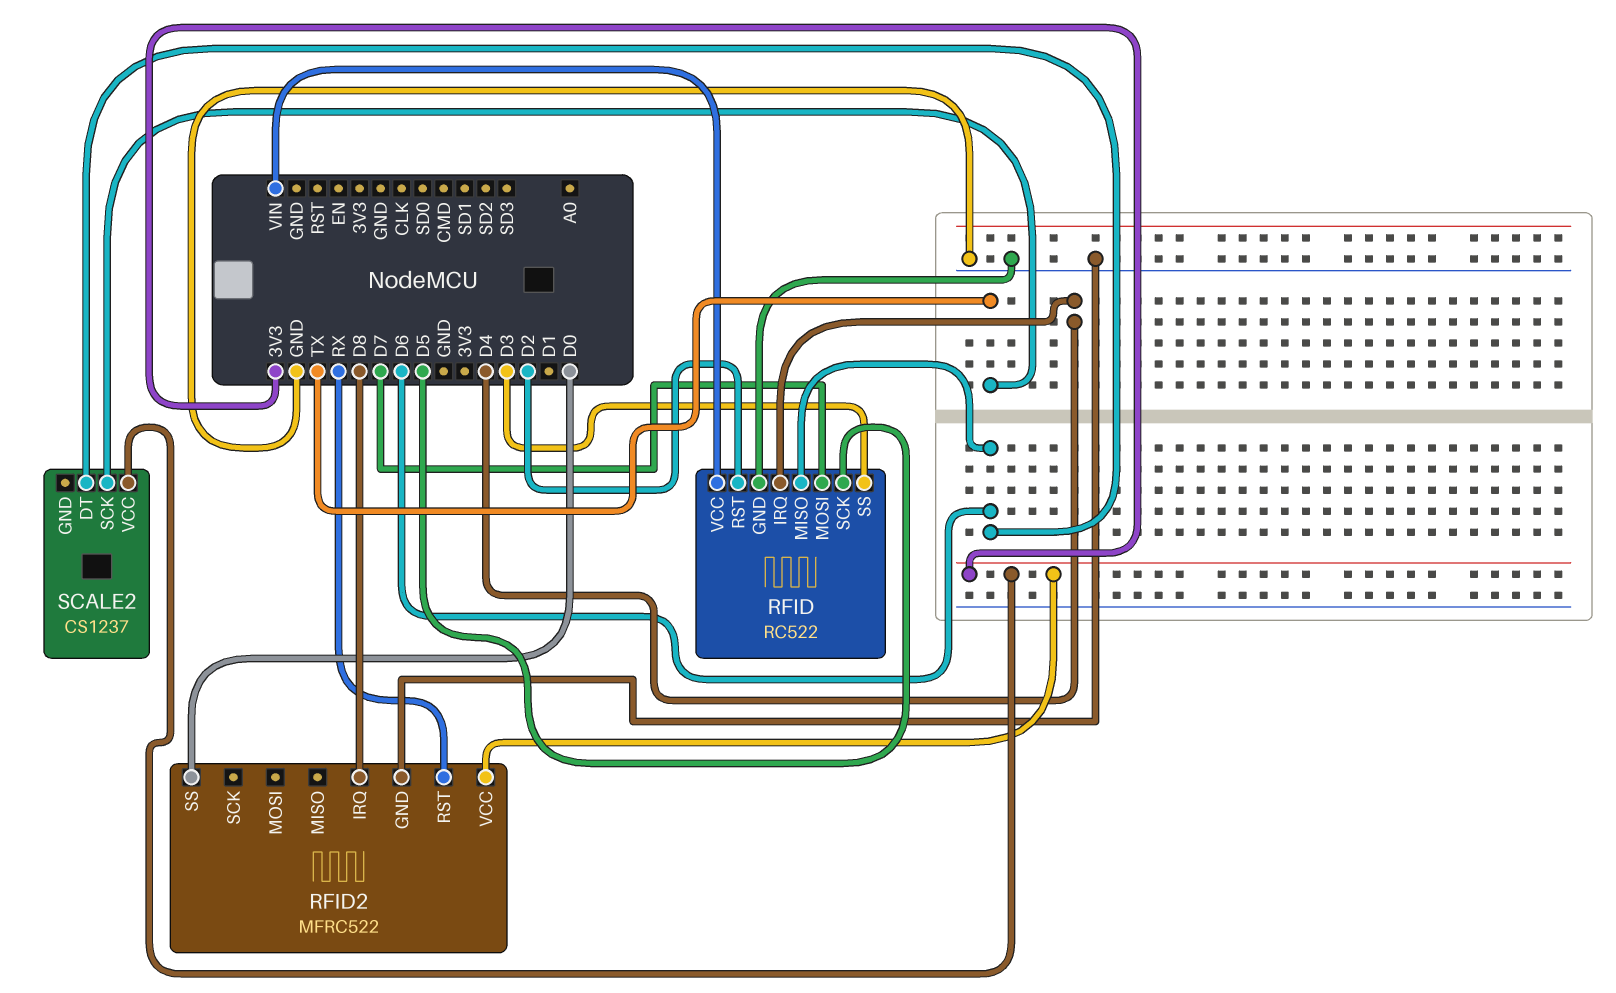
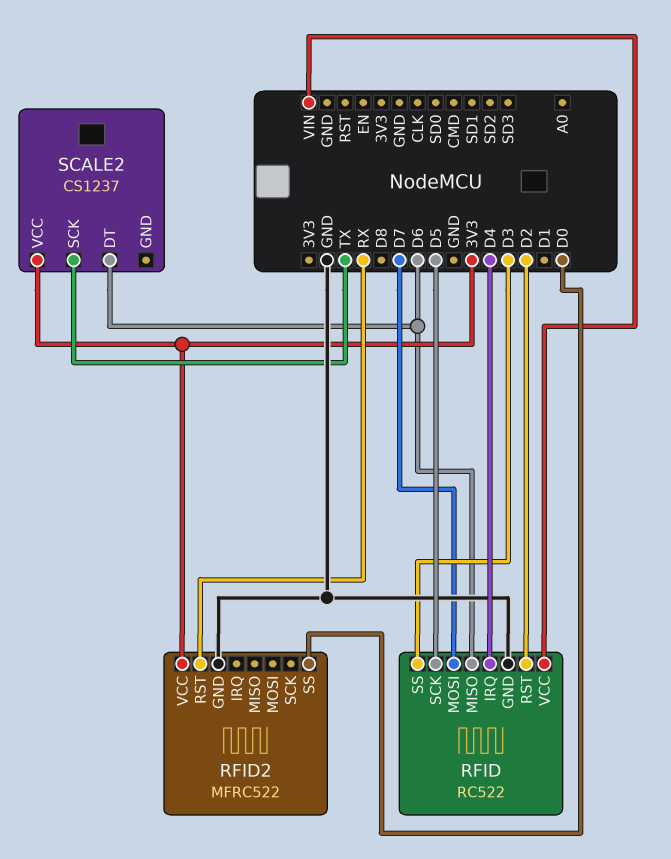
RFID2 pin IRQ: D8 -> none

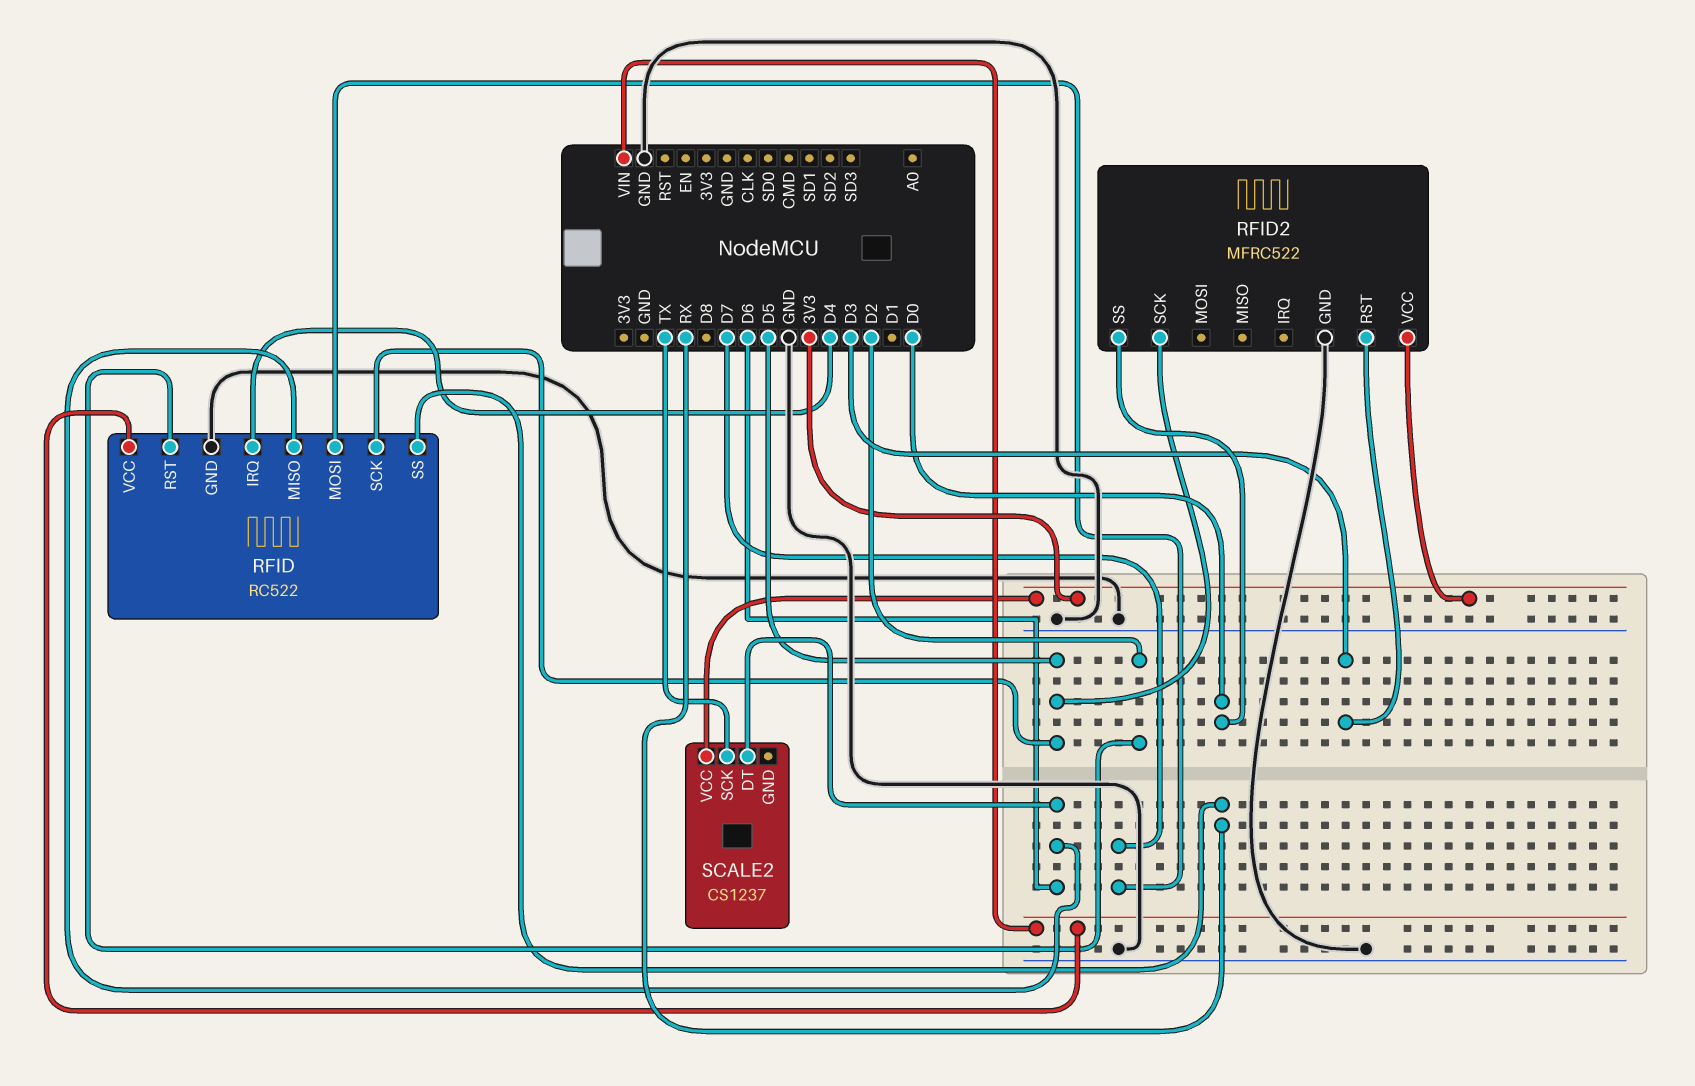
RFID pin SS: D3 -> RX
RFID2 pin RST: RX -> D3
RFID2 pin SCK: none -> D5

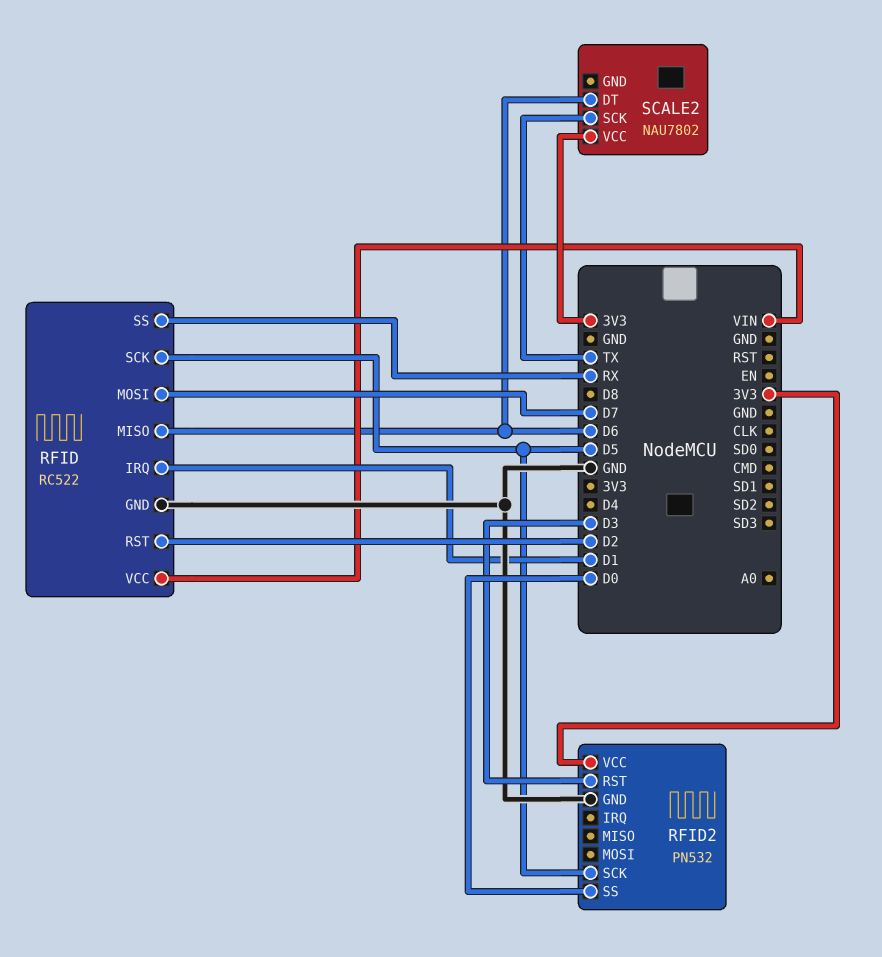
RFID pin IRQ: D4 -> D1
RFID2: MFRC522 -> PN532
SCALE2: CS1237 -> NAU7802

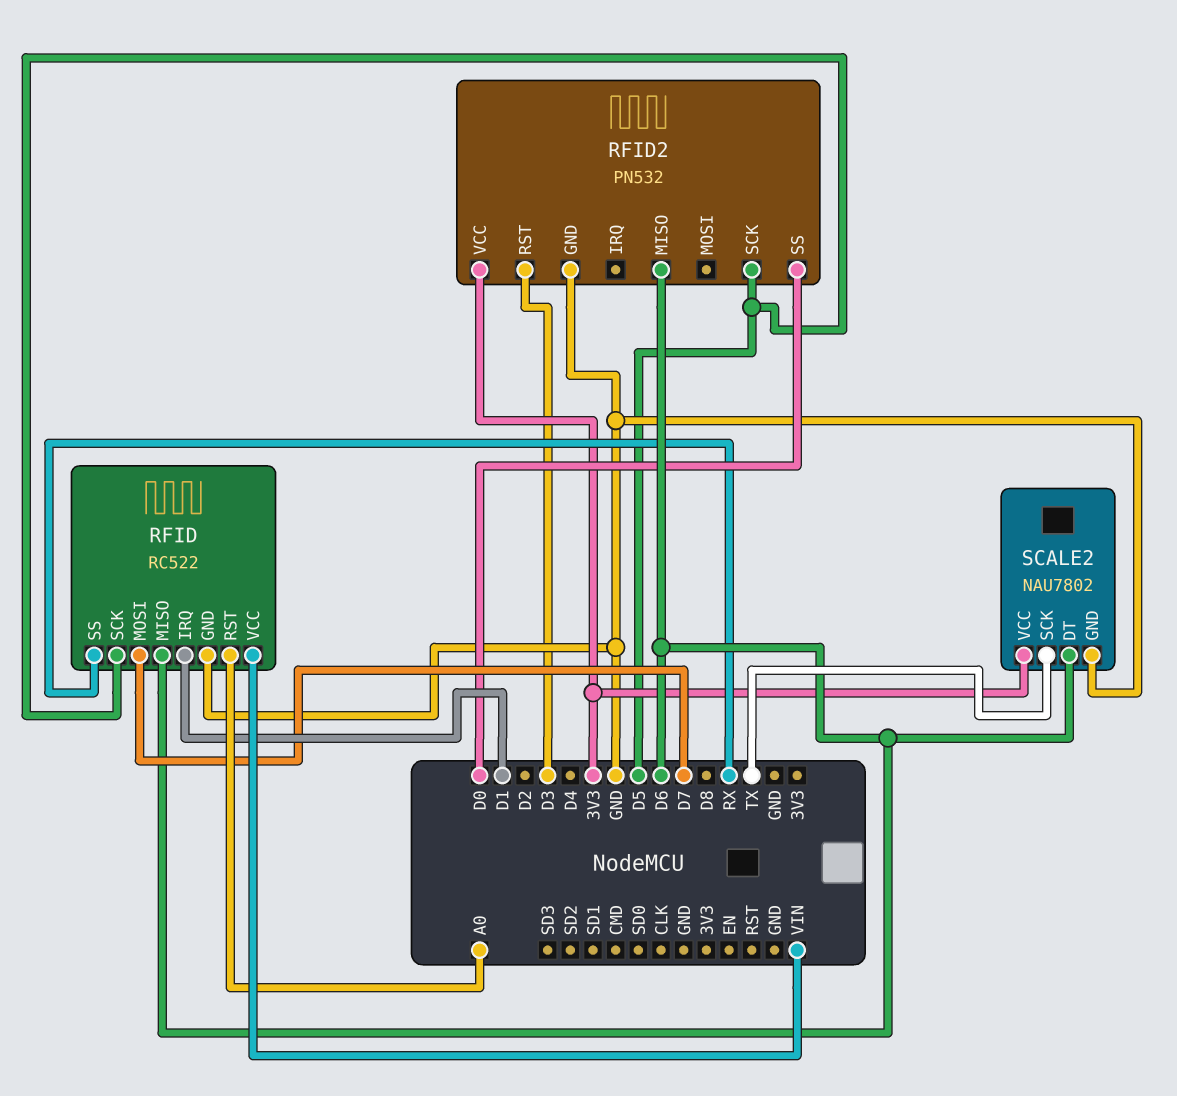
RFID pin RST: D2 -> A0
RFID2 pin MISO: none -> D6
SCALE2 pin GND: none -> GND

